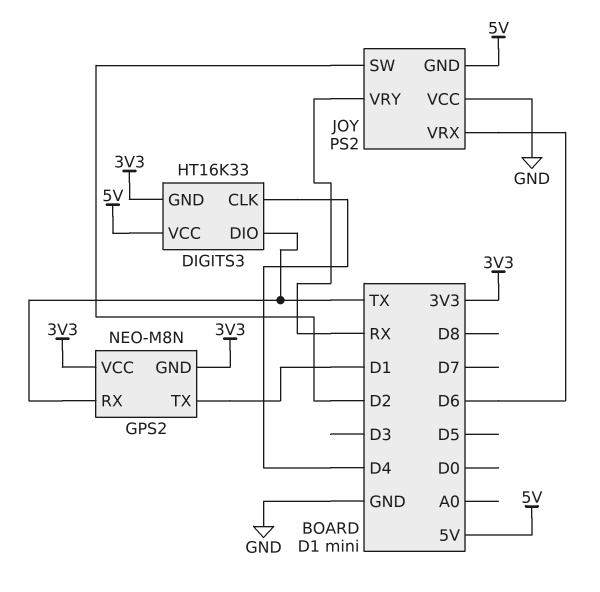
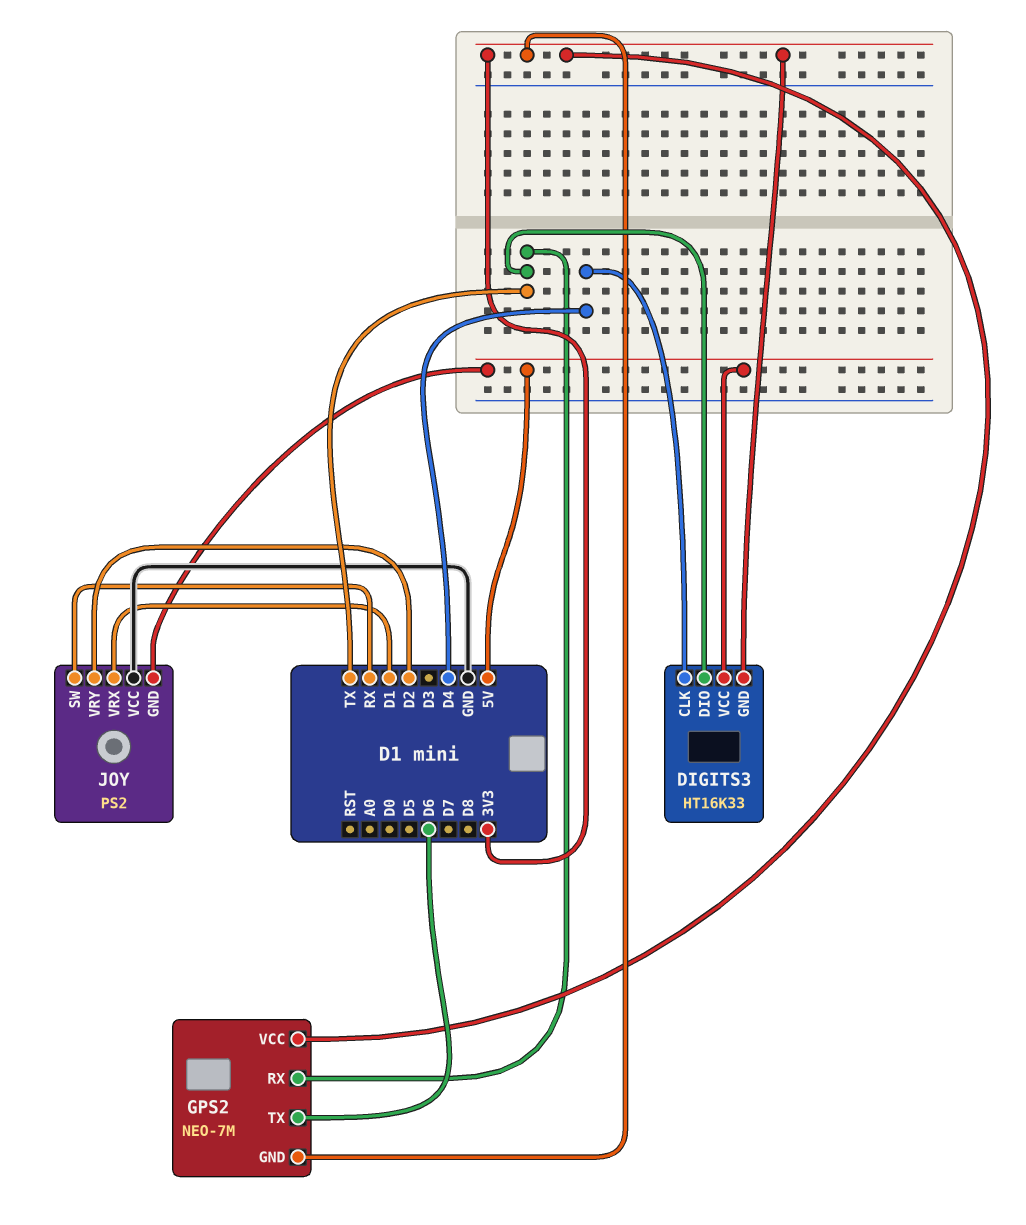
GPS2: NEO-M8N -> NEO-7M
GPS2 pin TX: D1 -> D6
JOY pin SW: D2 -> RX
JOY pin VRX: D6 -> D1
JOY pin VRY: RX -> D2

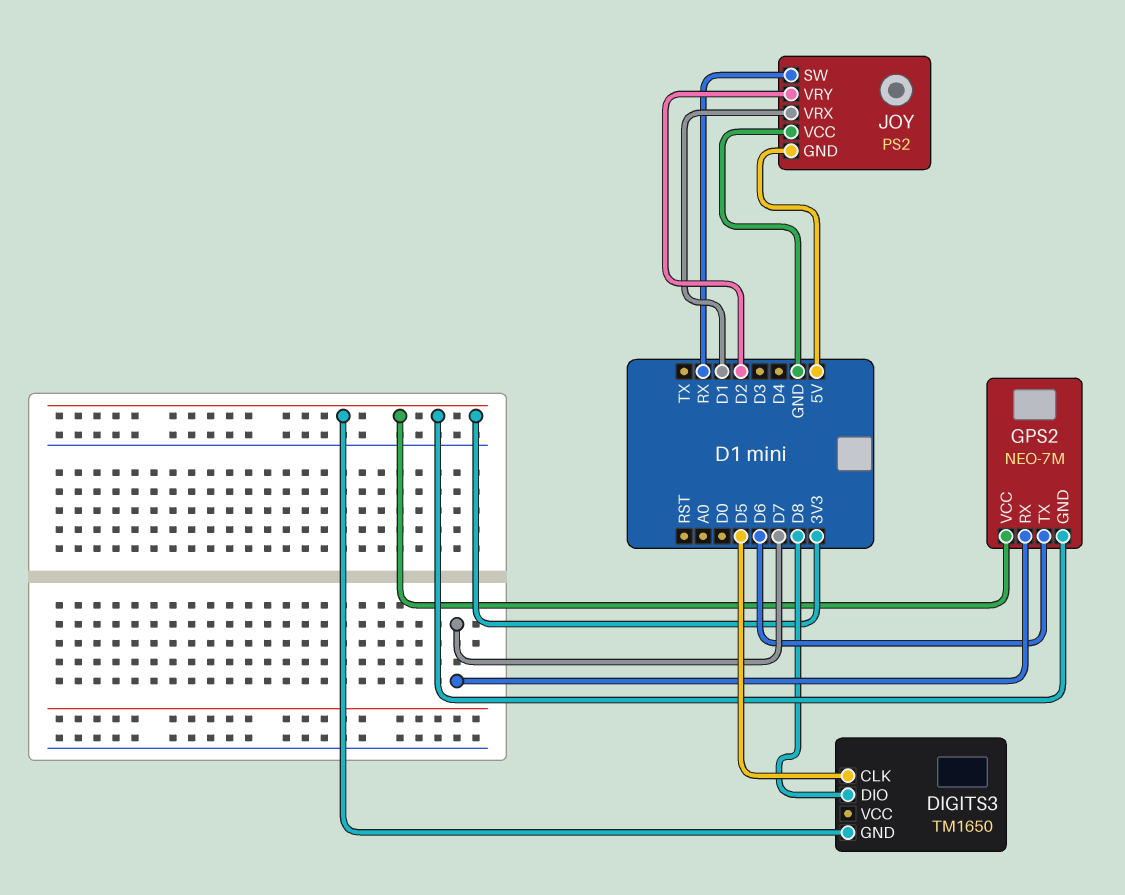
DIGITS3: HT16K33 -> TM1650
DIGITS3 pin CLK: D4 -> D5
DIGITS3 pin DIO: TX -> D8
DIGITS3 pin VCC: 5V -> none
GPS2 pin RX: TX -> D7

